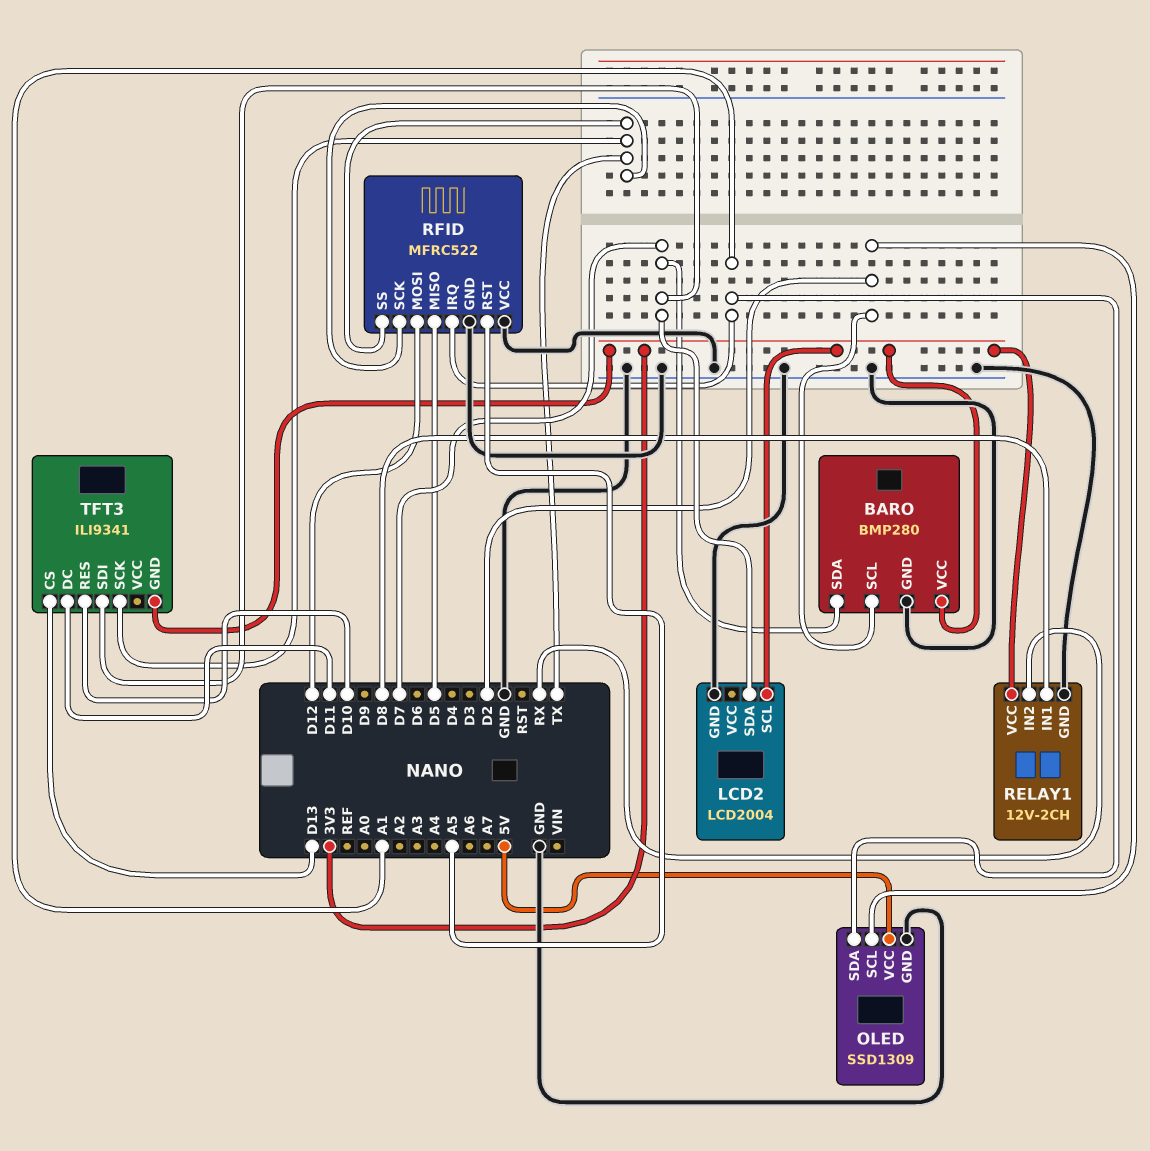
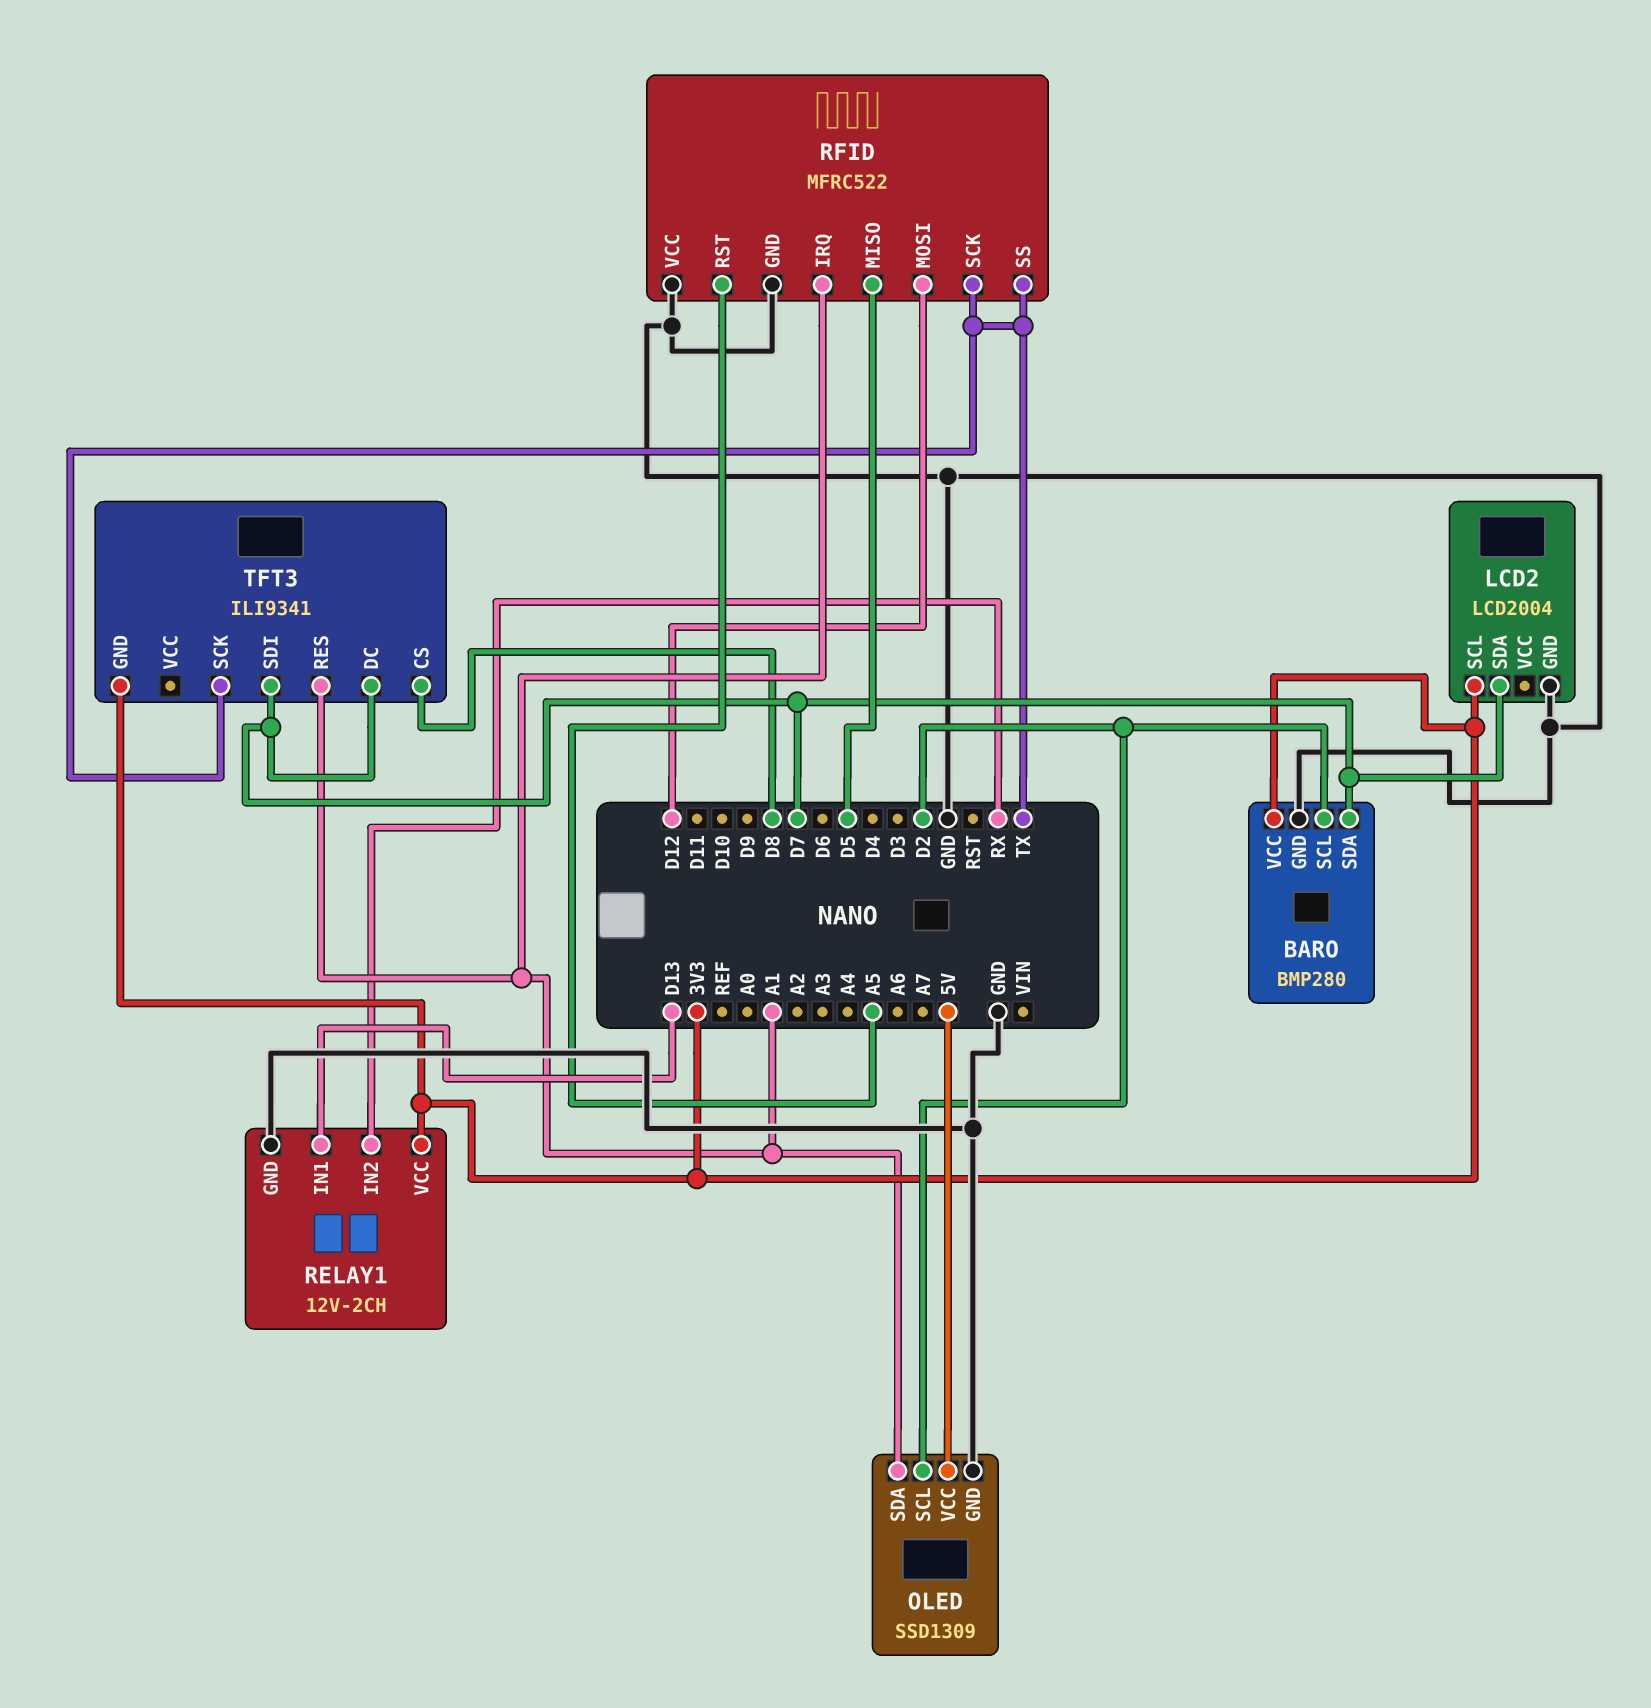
RELAY1 pin IN1: D8 -> D13
TFT3 pin CS: D13 -> D8
TFT3 pin DC: D11 -> D7
TFT3 pin RES: D10 -> A1

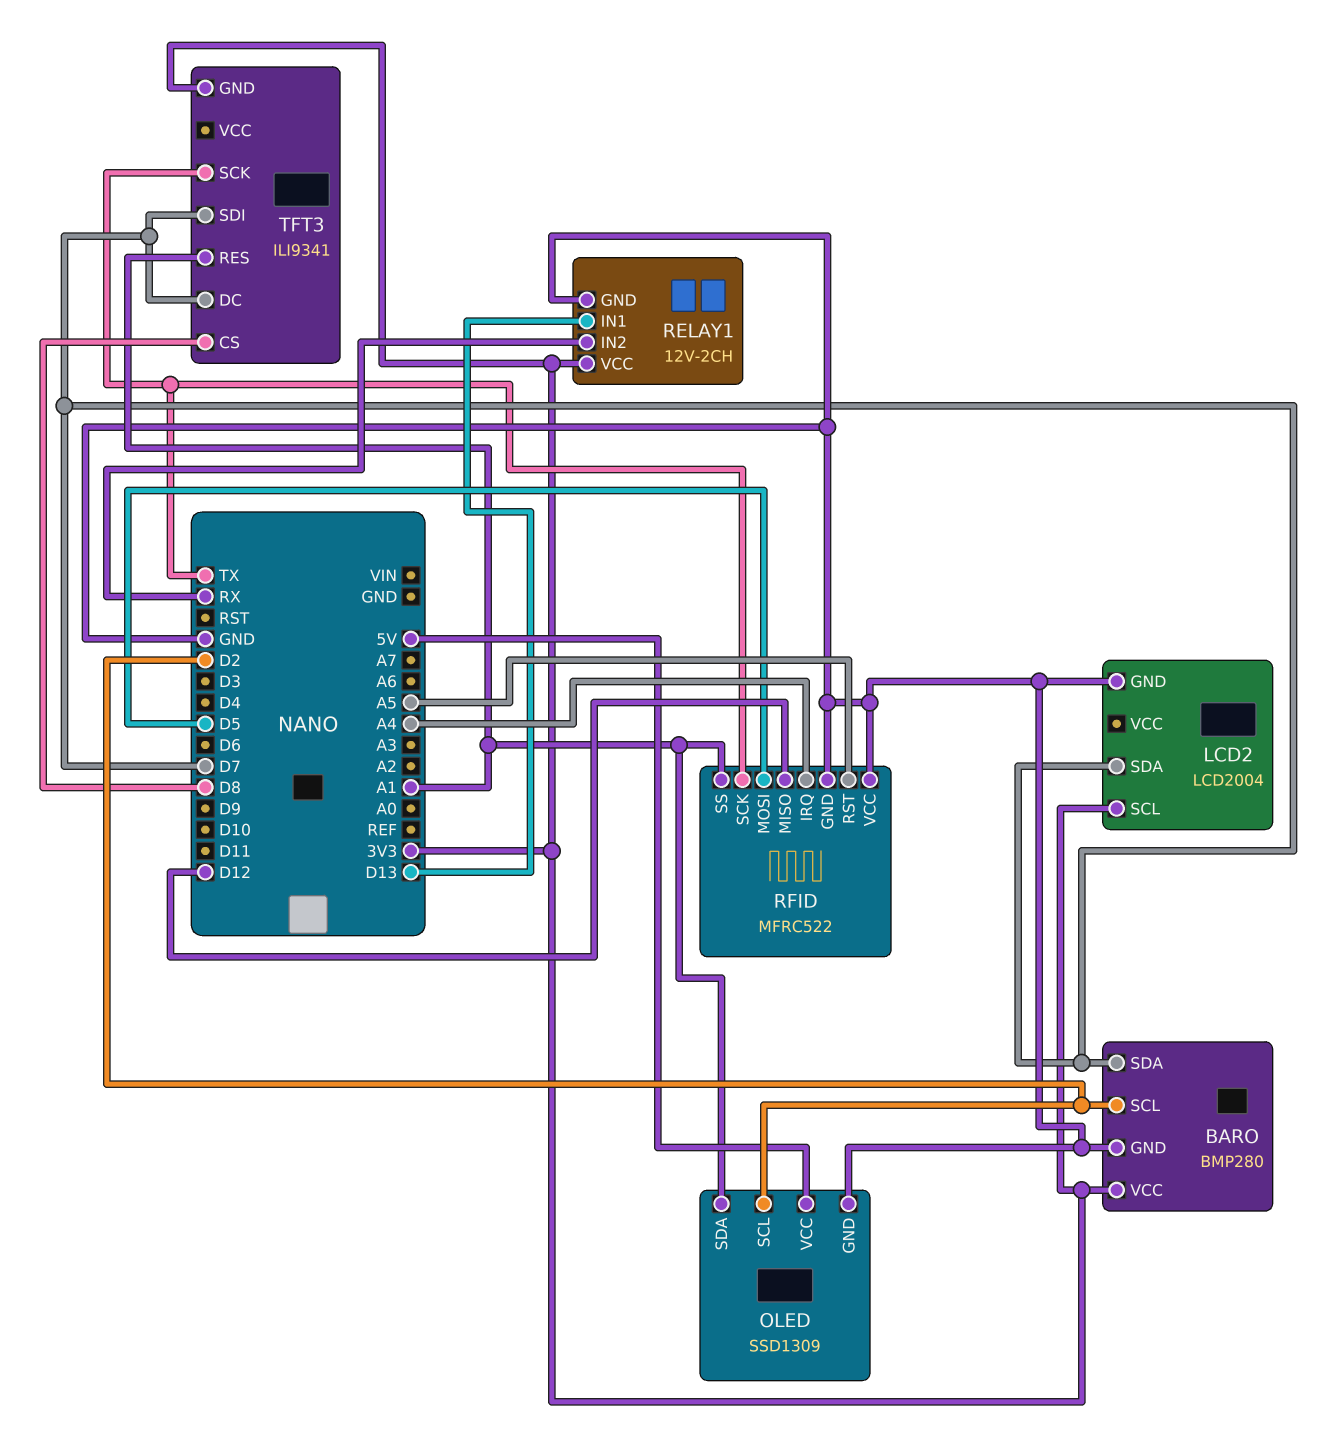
RFID pin IRQ: A1 -> A4
RFID pin MISO: D5 -> D12
RFID pin MOSI: D12 -> D5
RFID pin SS: TX -> A1

